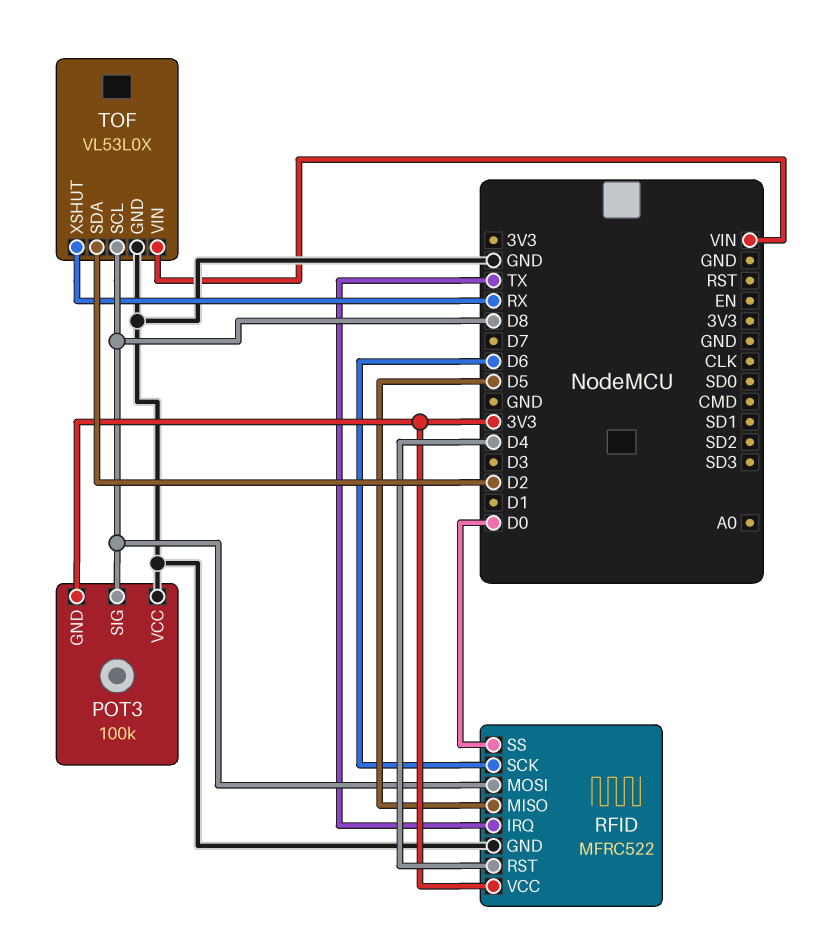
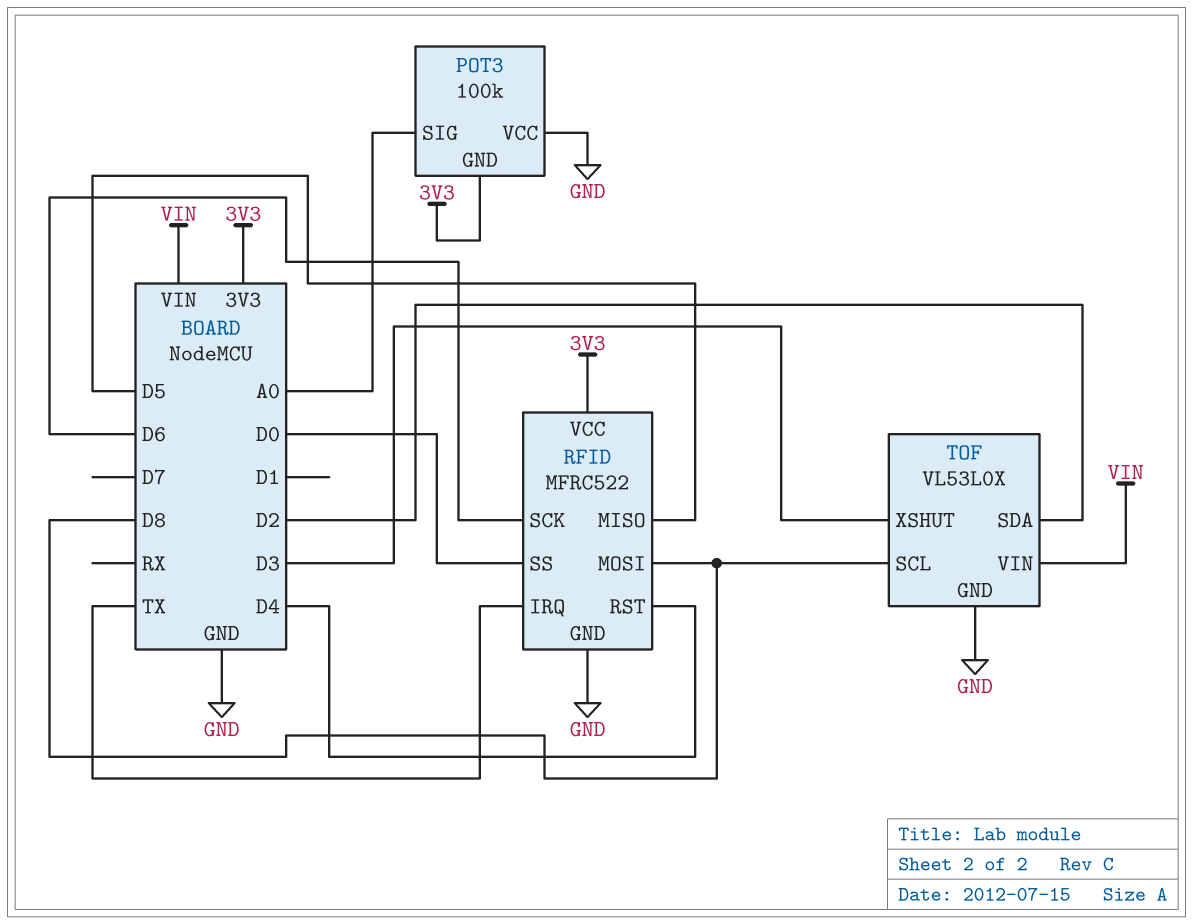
POT3 pin SIG: D8 -> A0
TOF pin XSHUT: RX -> D3

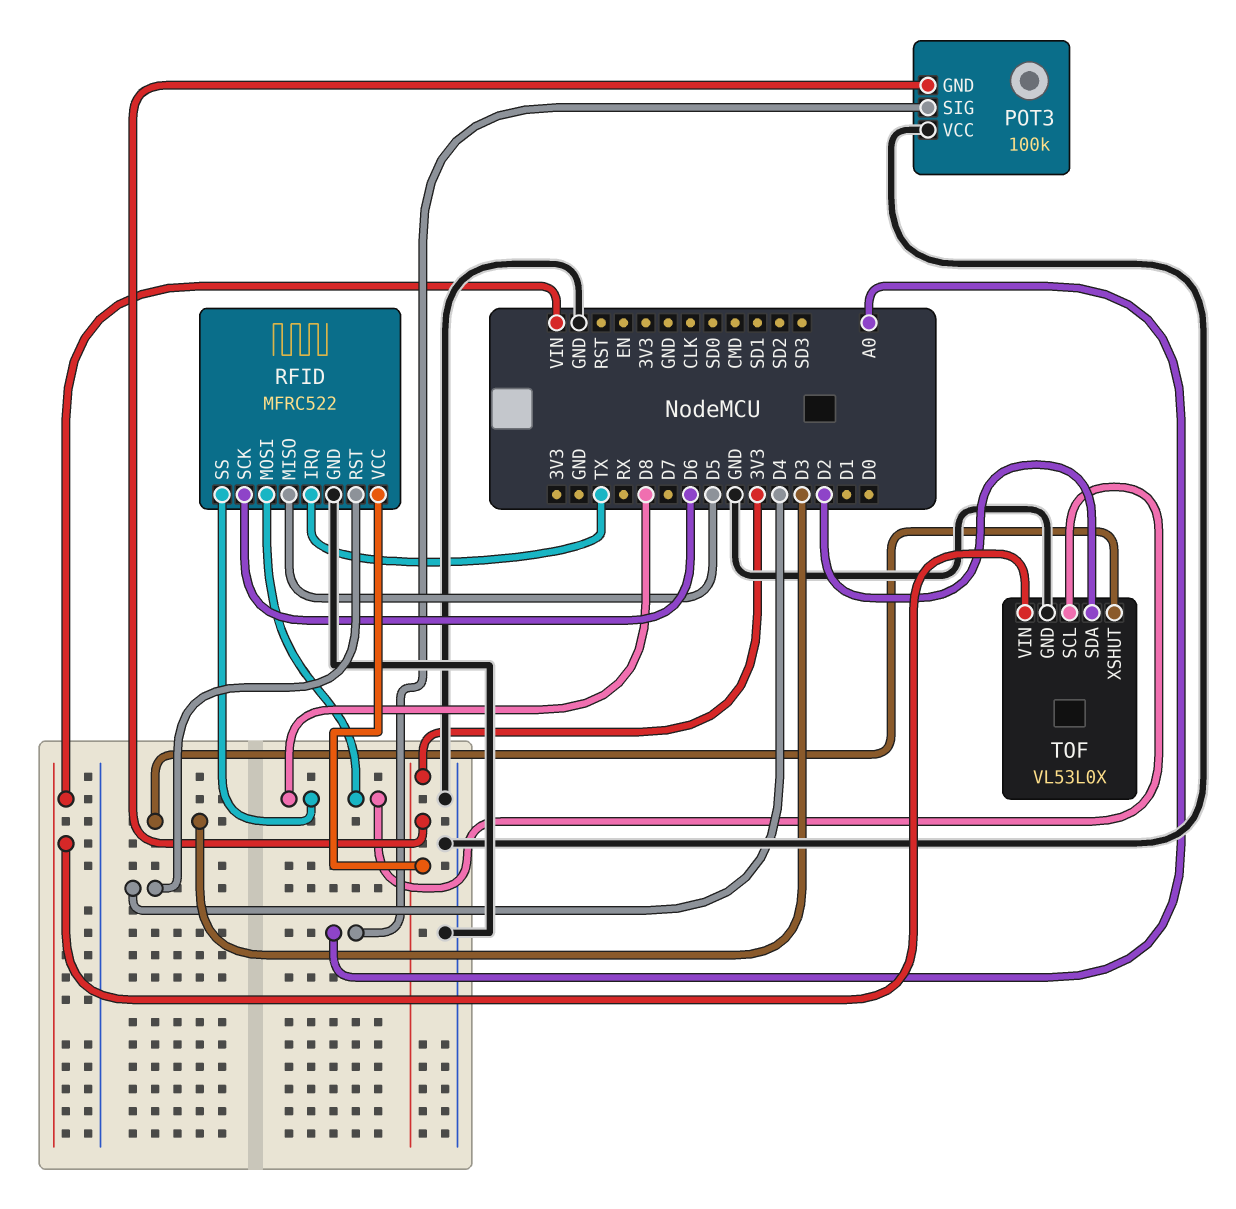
RFID pin SS: D0 -> D8

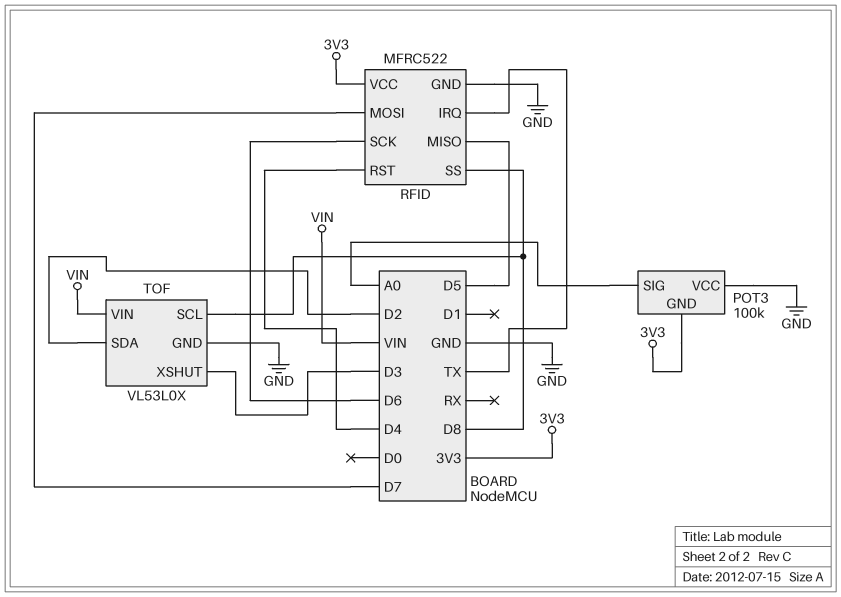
RFID pin MOSI: D8 -> D7

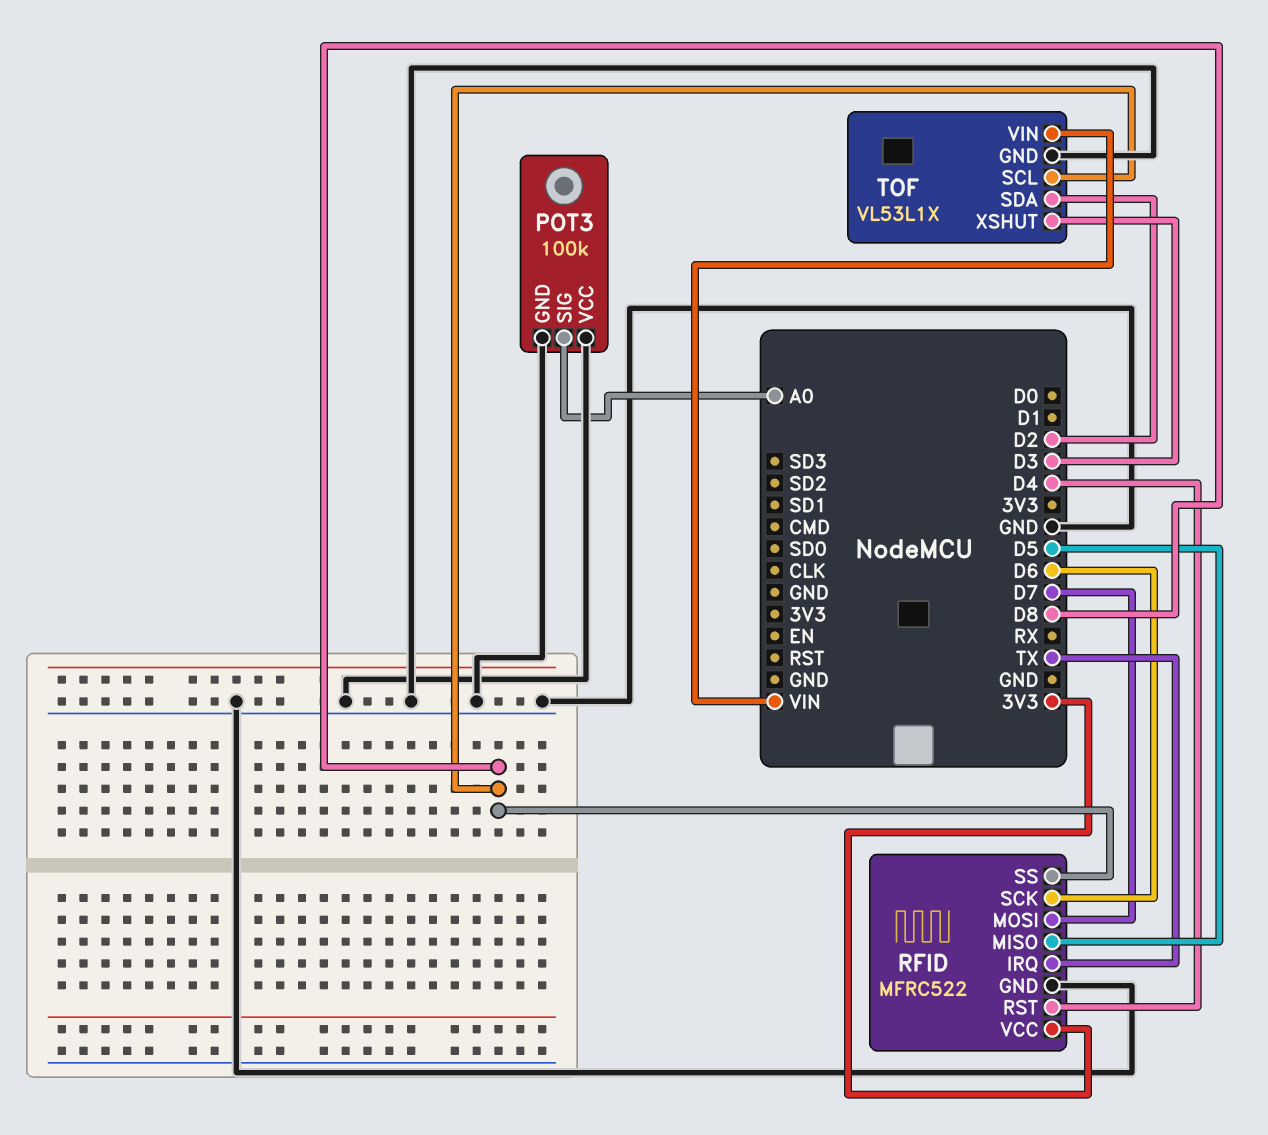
POT3 pin GND: 3V3 -> GND
TOF: VL53L0X -> VL53L1X

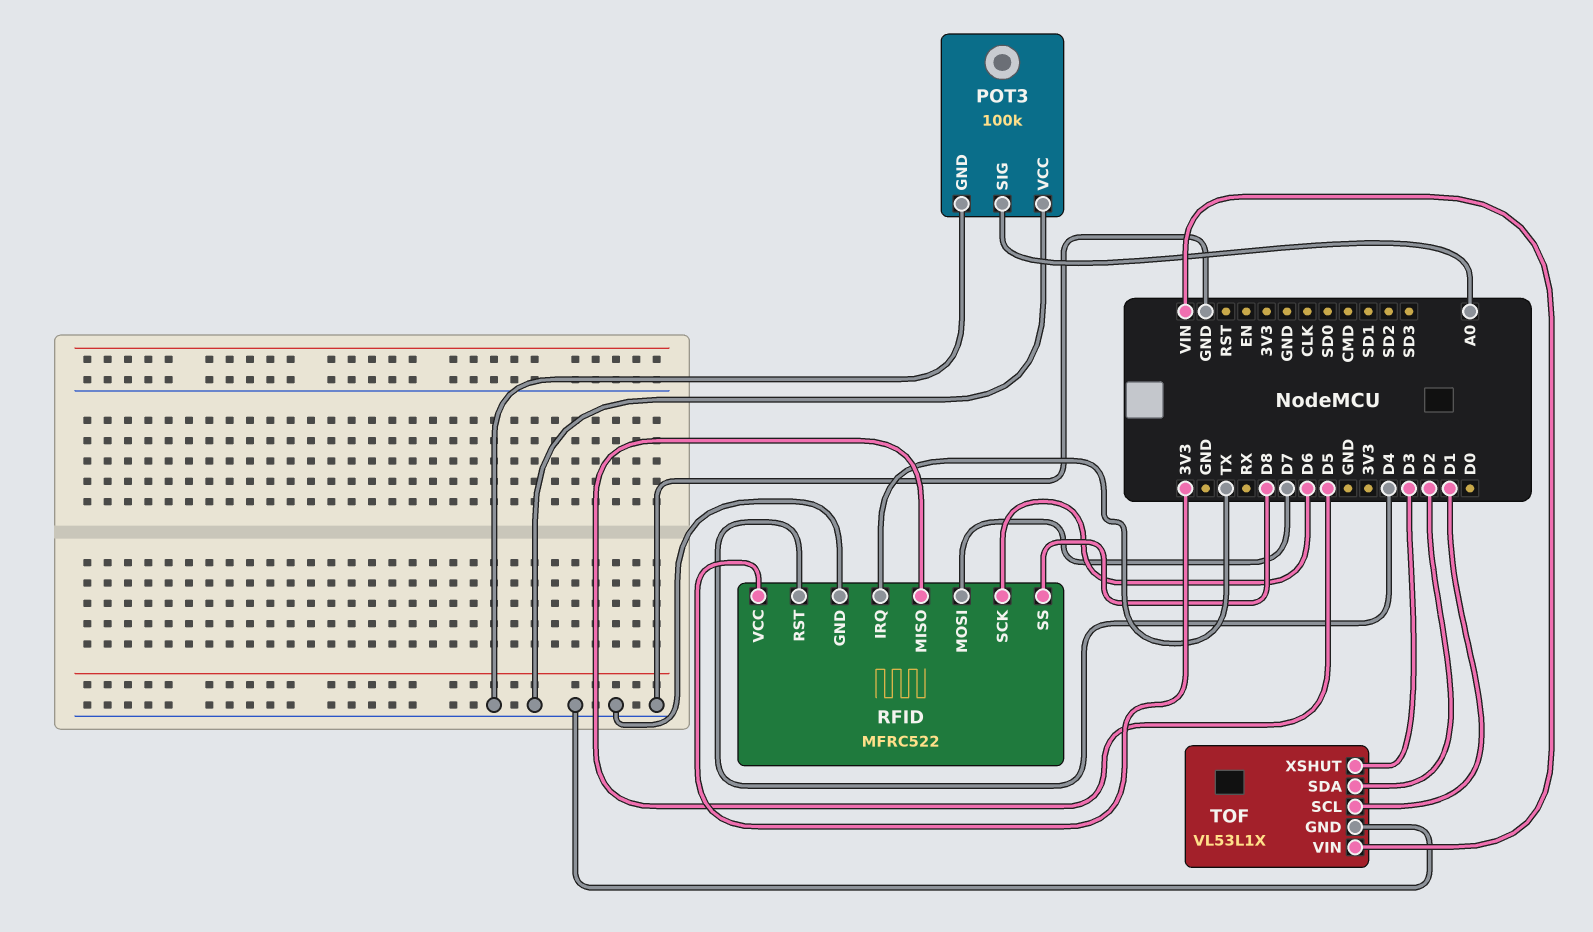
TOF pin SCL: D8 -> D1

